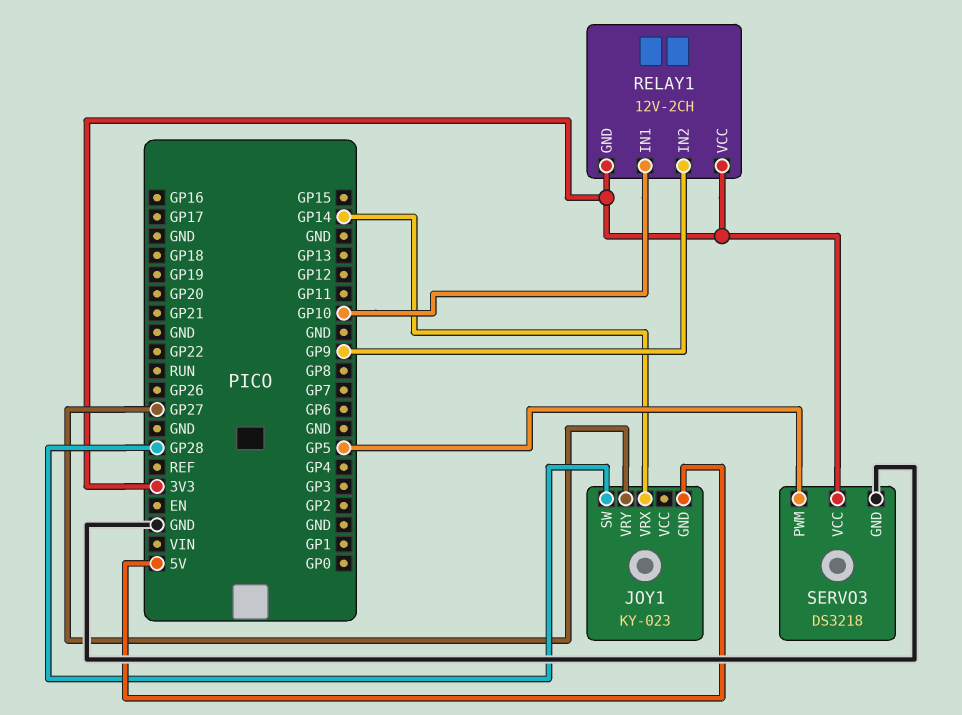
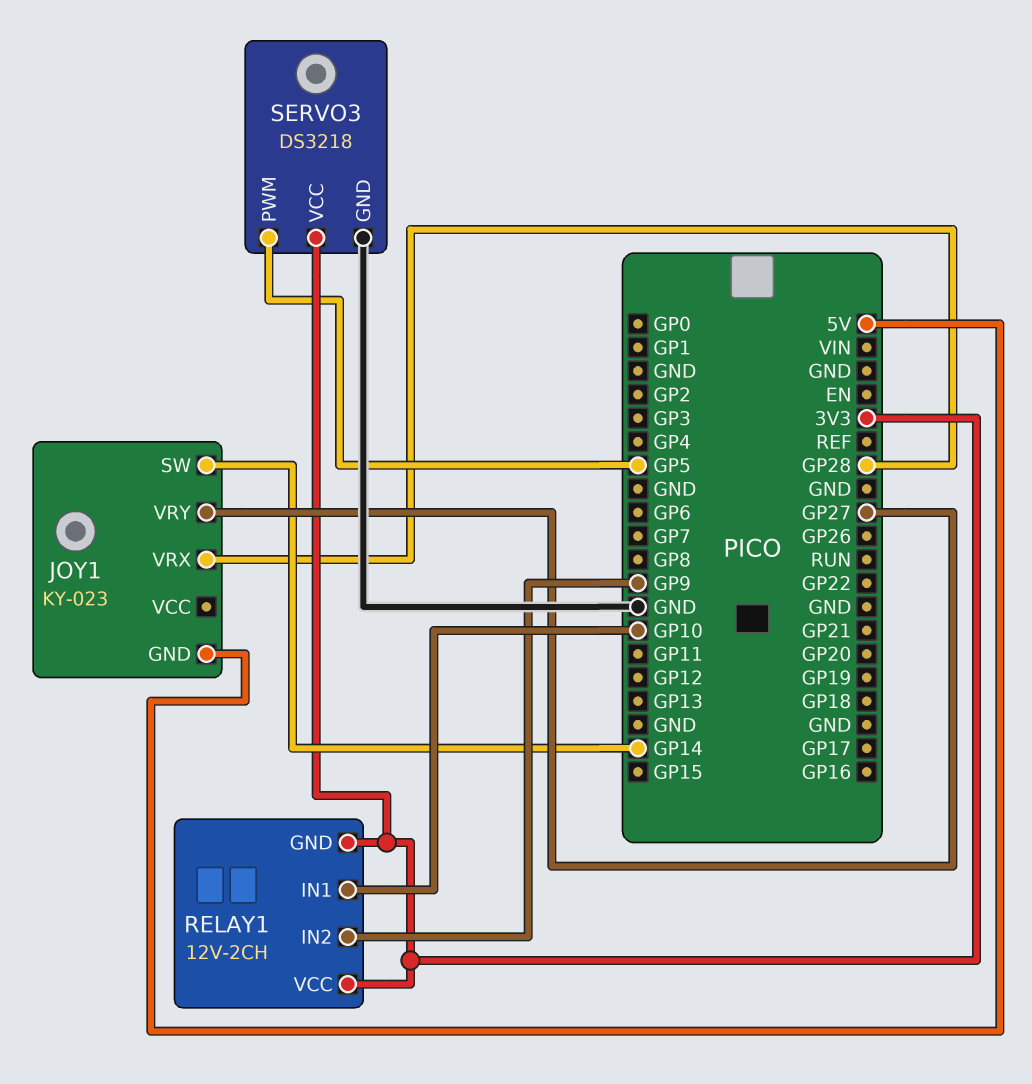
JOY1 pin SW: GP28 -> GP14
JOY1 pin VRX: GP14 -> GP28

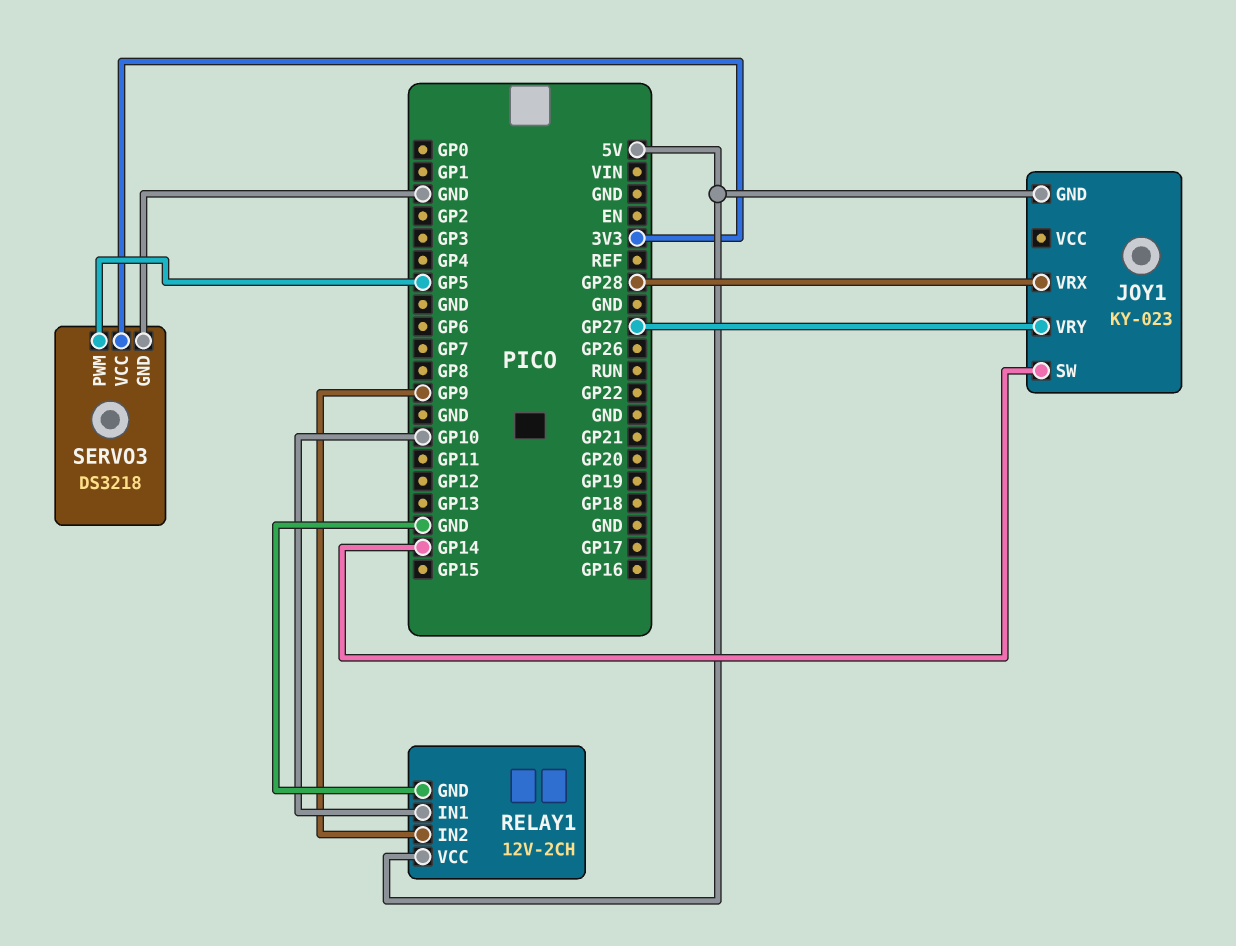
RELAY1 pin GND: 3V3 -> GND
RELAY1 pin VCC: 3V3 -> 5V

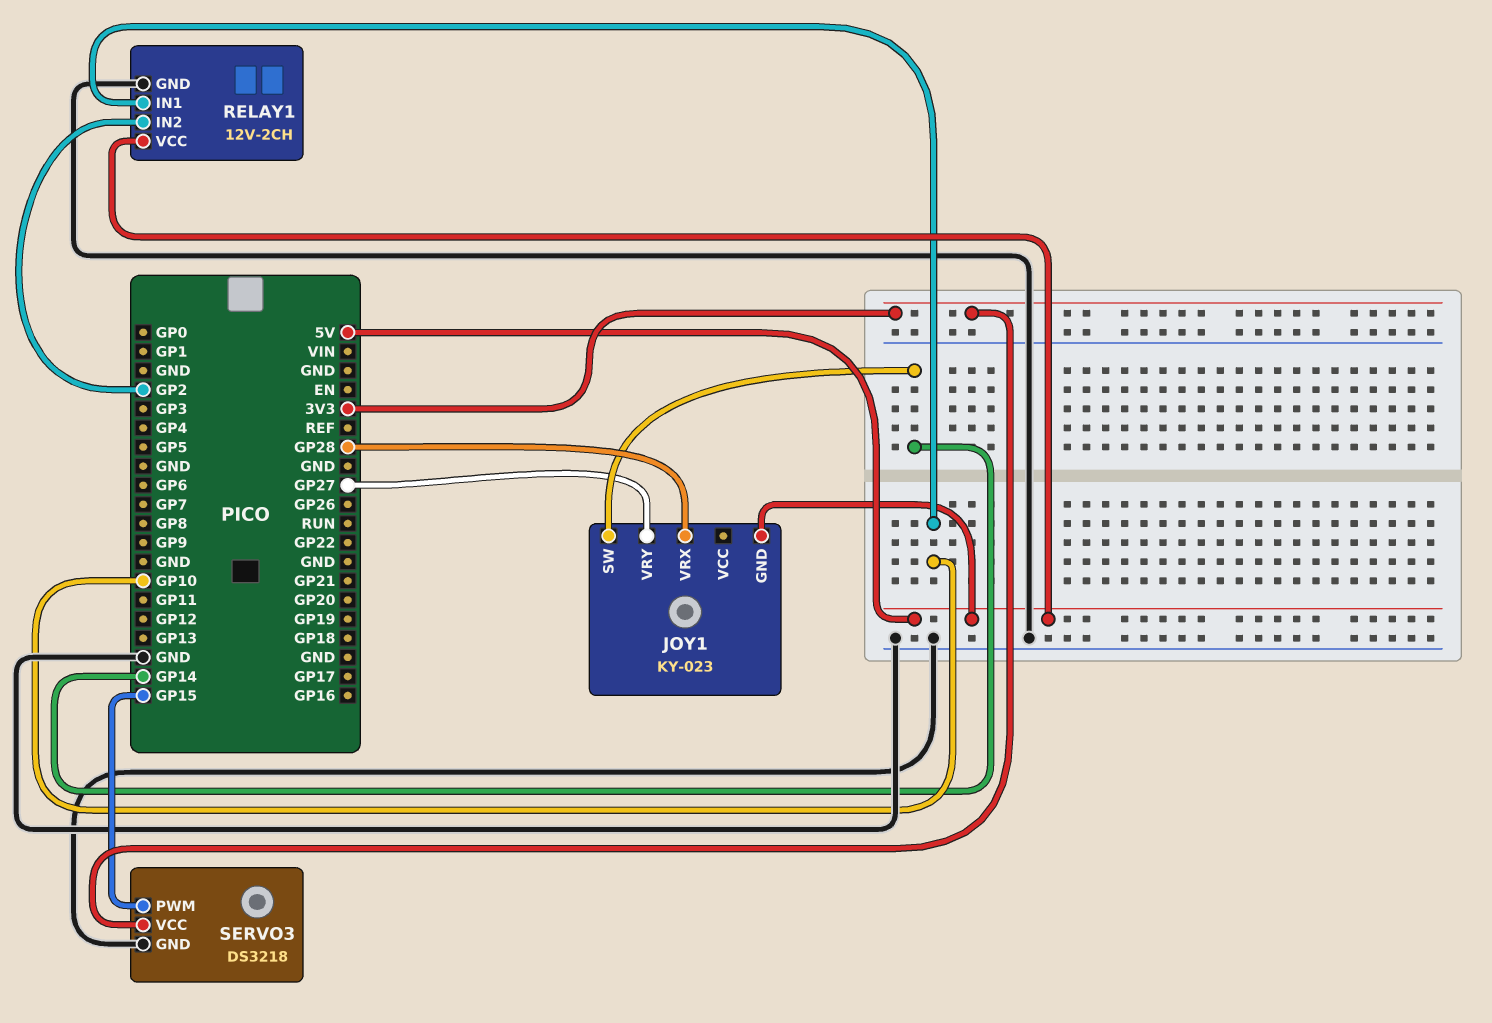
RELAY1 pin IN2: GP9 -> GP2
SERVO3 pin PWM: GP5 -> GP15

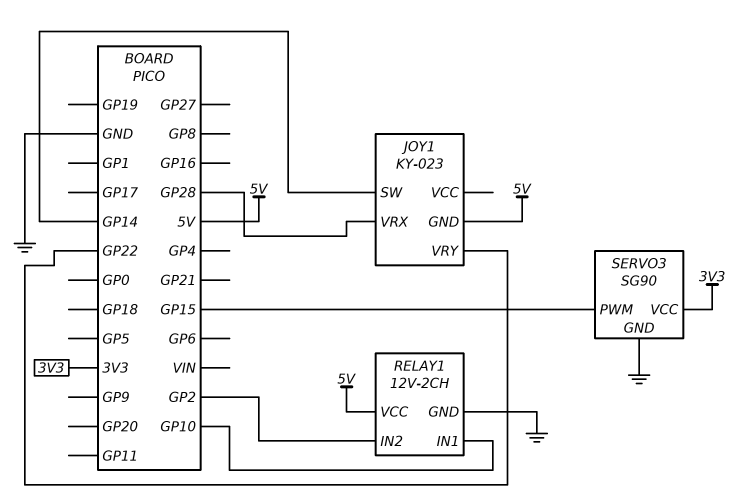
JOY1 pin VRY: GP27 -> GP22
SERVO3: DS3218 -> SG90

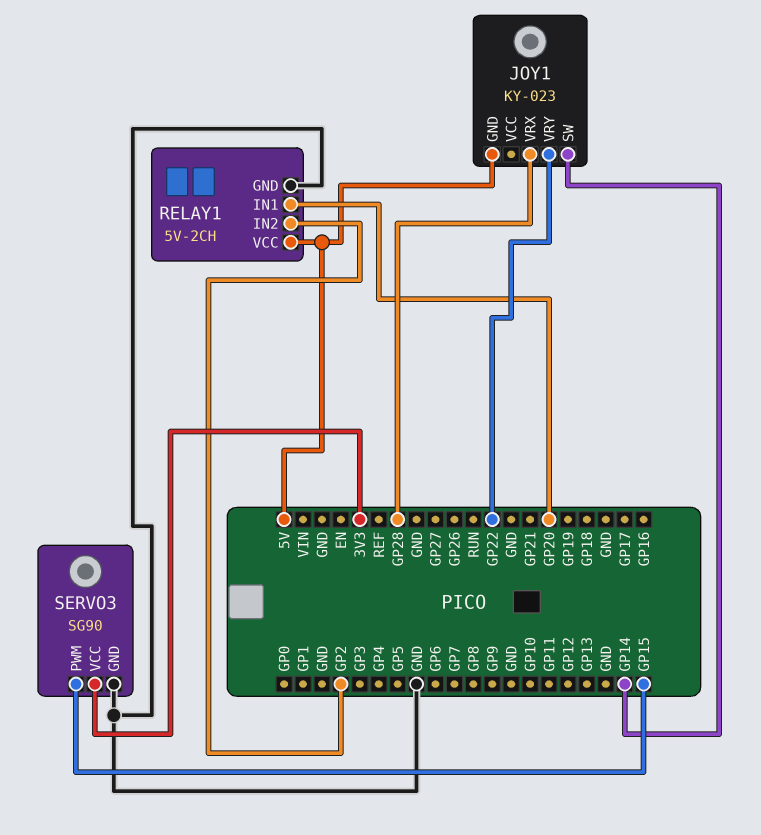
RELAY1: 12V-2CH -> 5V-2CH
RELAY1 pin IN1: GP10 -> GP20

